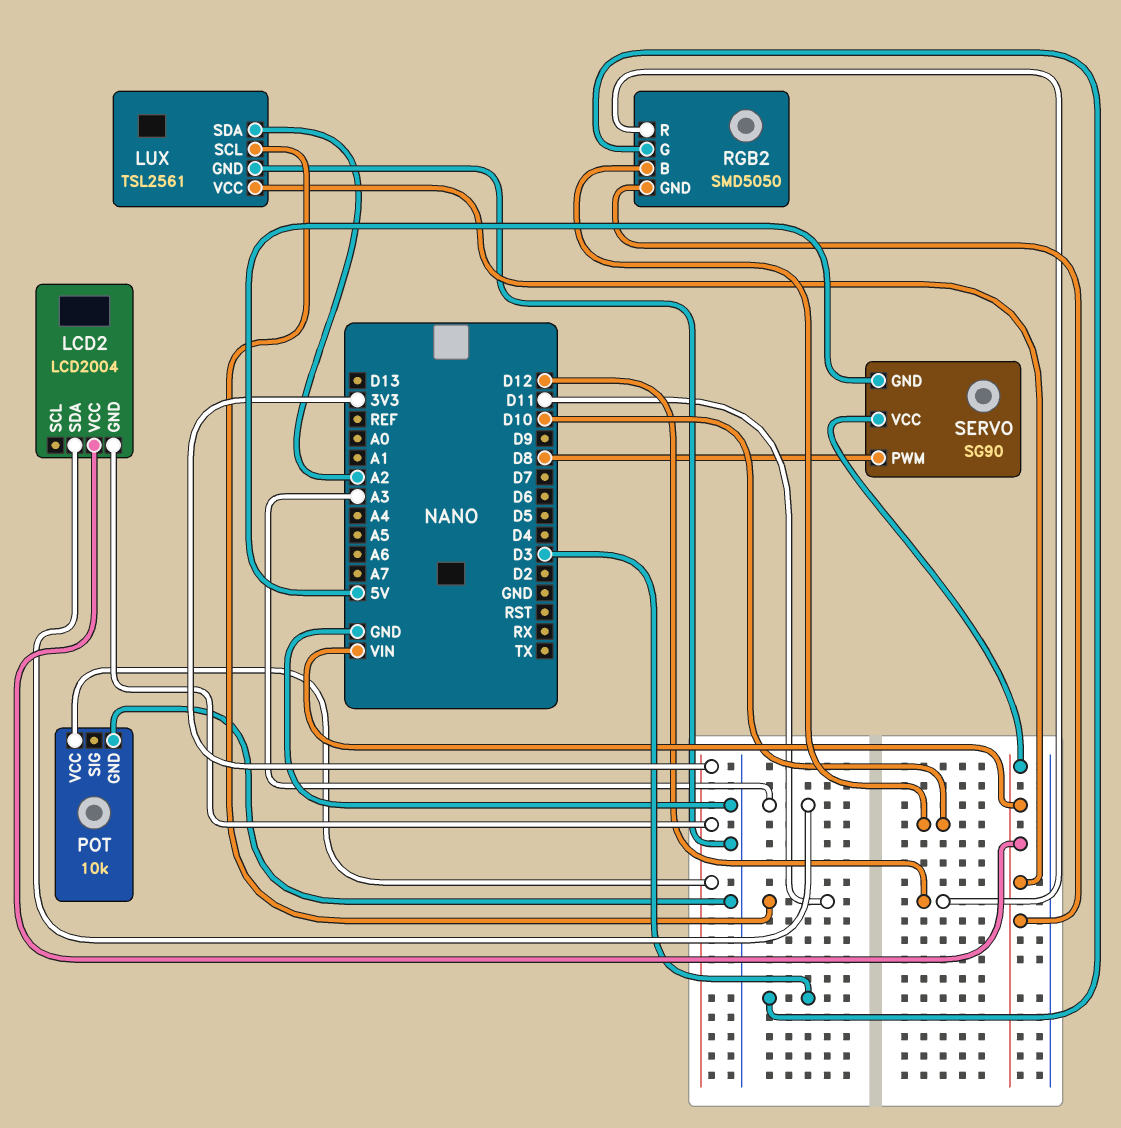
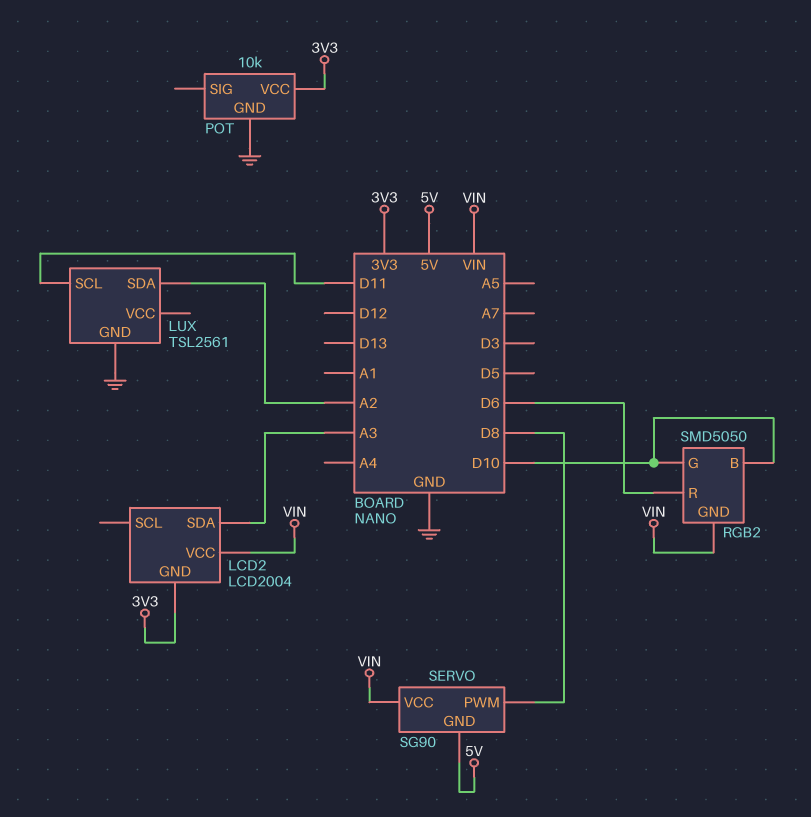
LUX pin VCC: VIN -> none
RGB2 pin G: D3 -> D10
RGB2 pin R: D12 -> D6

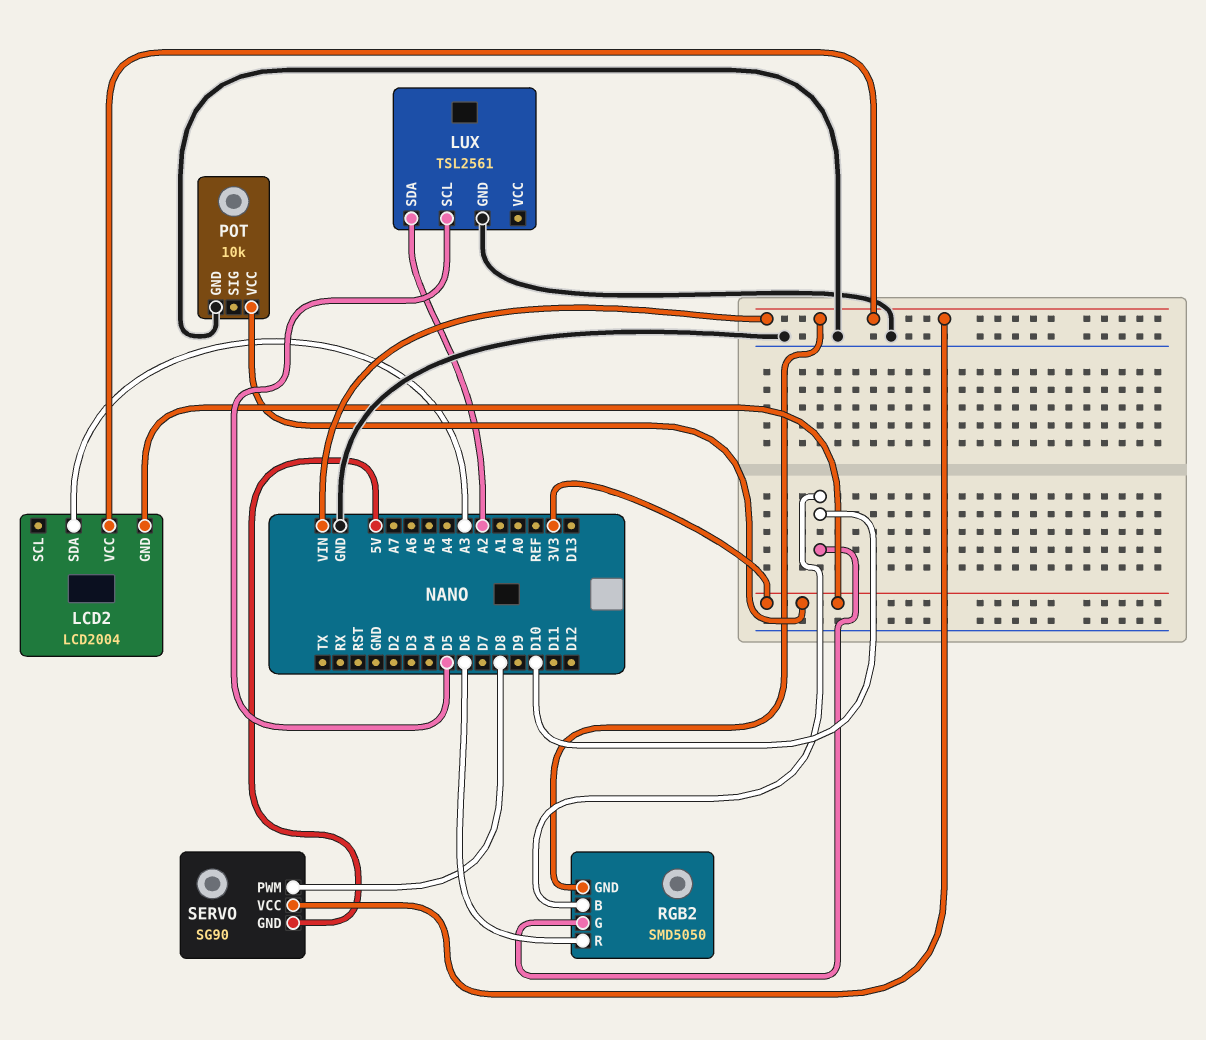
LUX pin SCL: D11 -> D5

